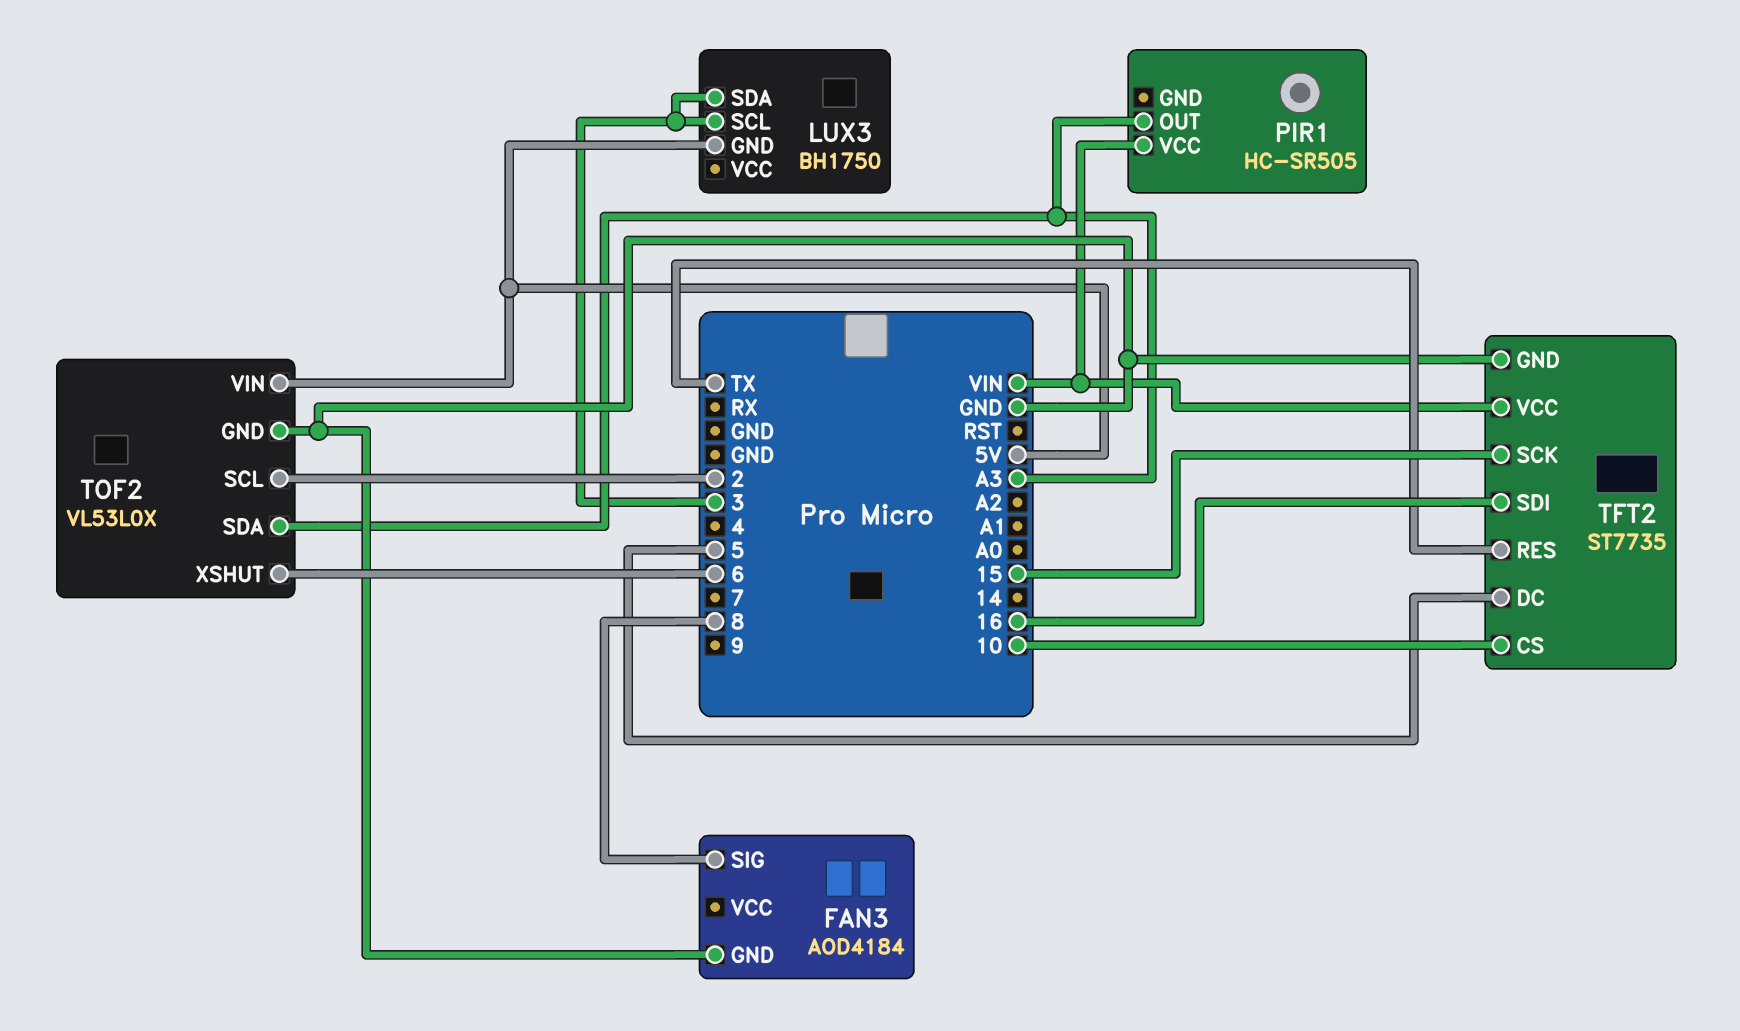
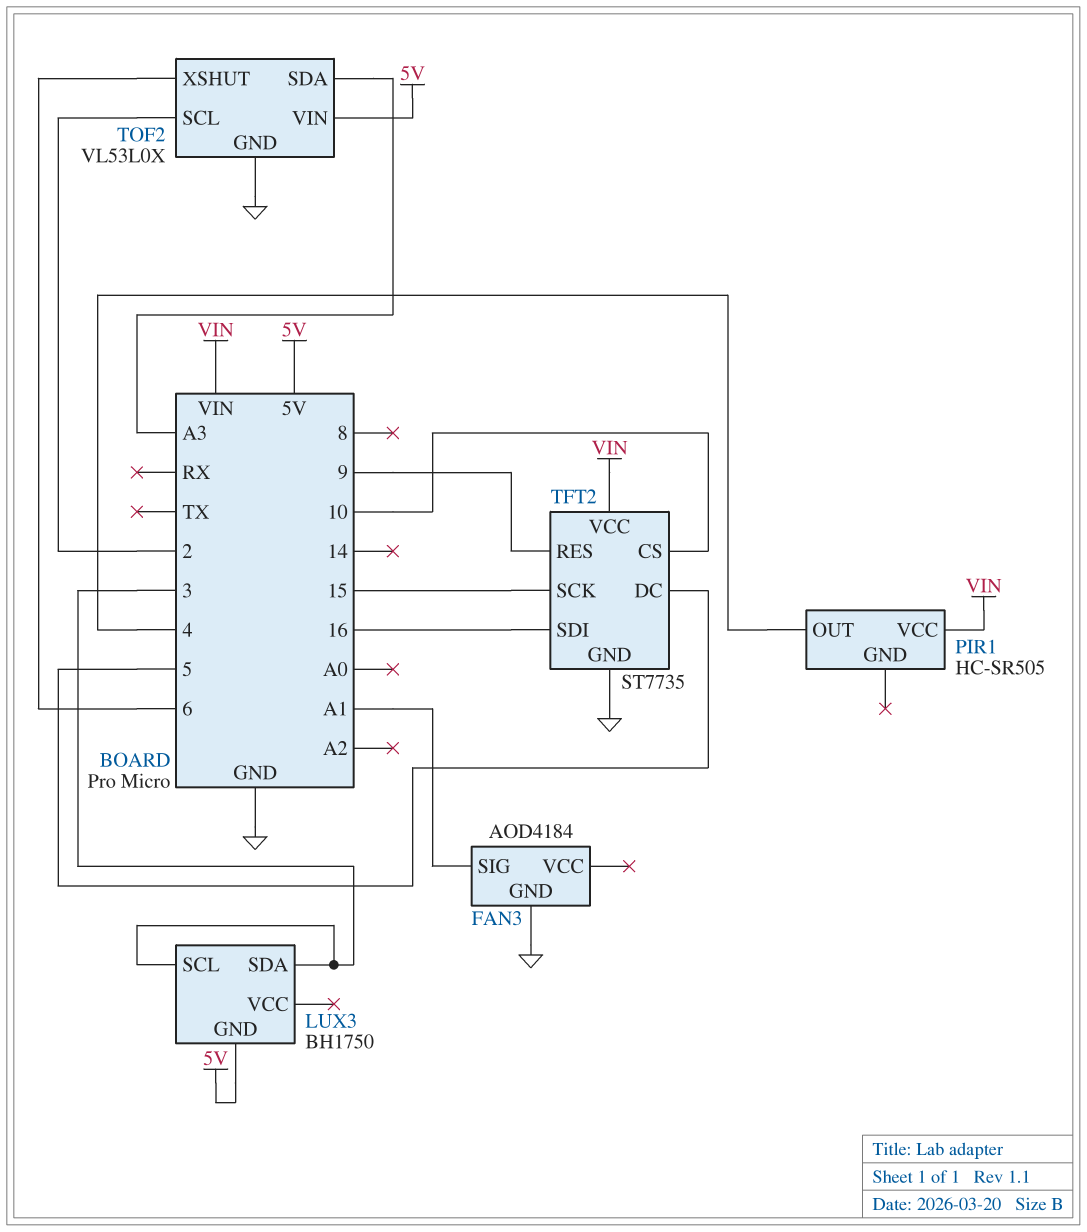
FAN3 pin SIG: 8 -> A1
PIR1 pin OUT: A3 -> 4
TFT2 pin RES: TX -> 9

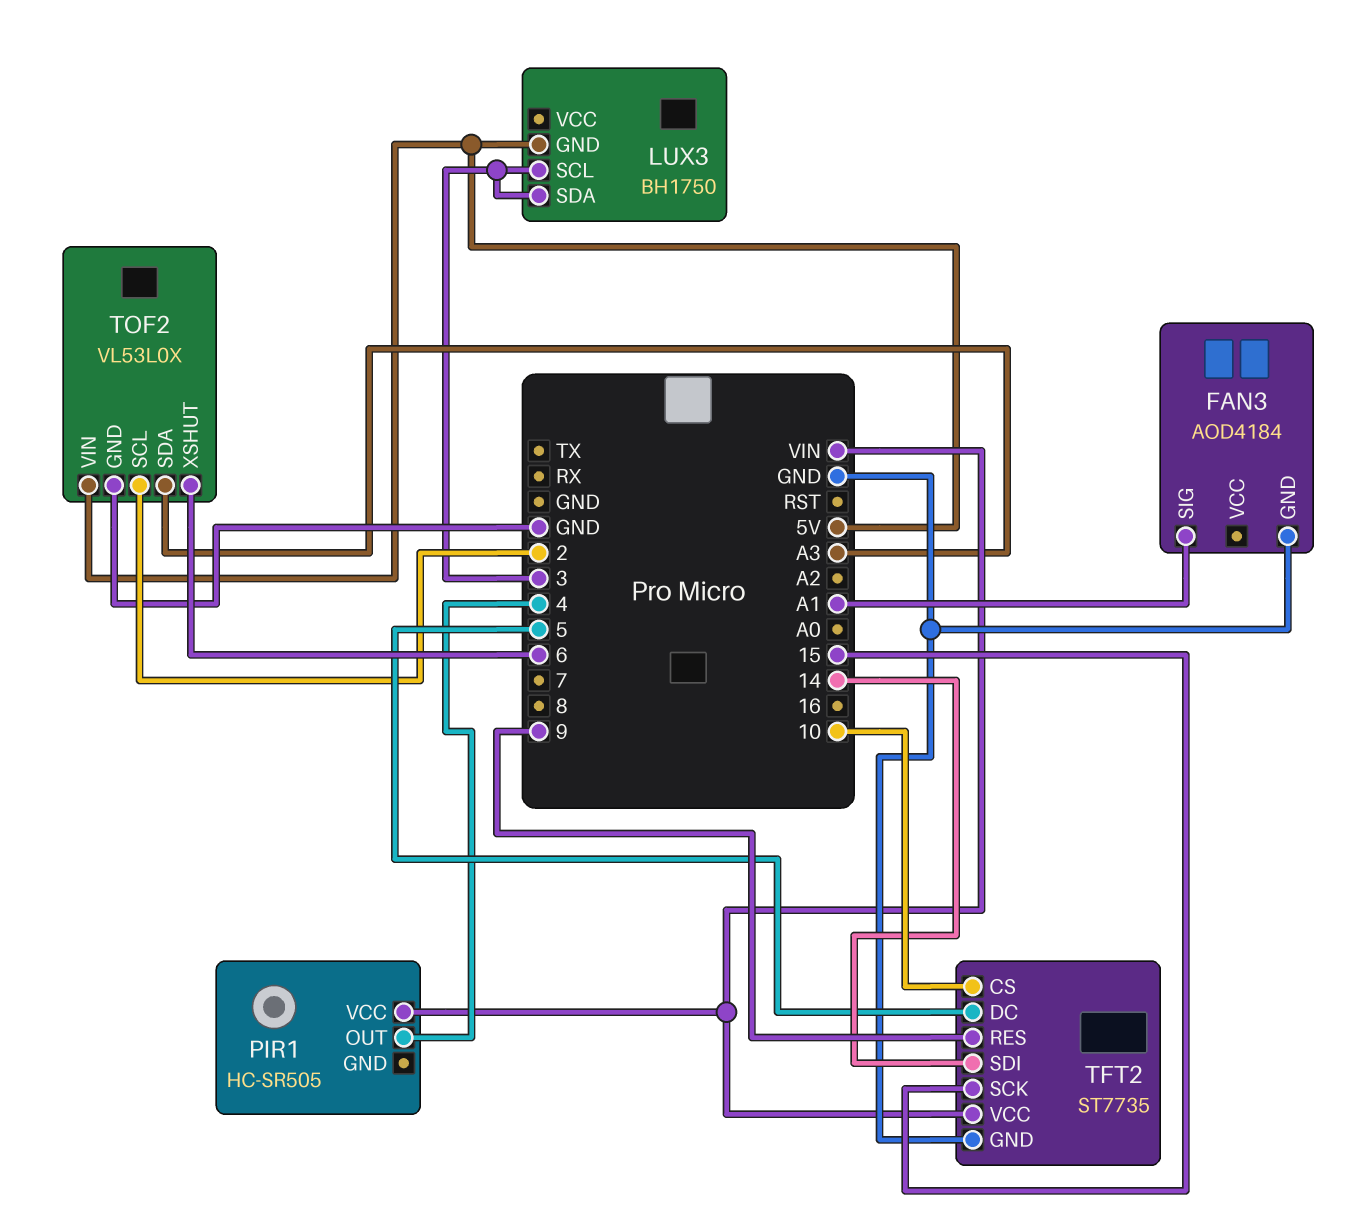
TFT2 pin SDI: 16 -> 14

